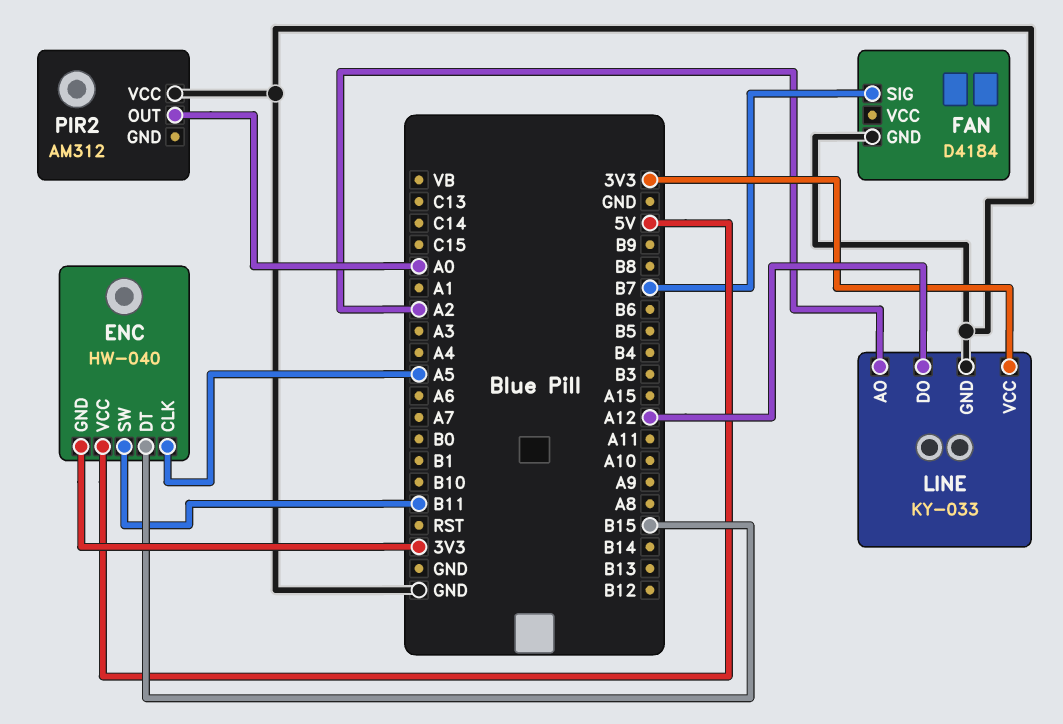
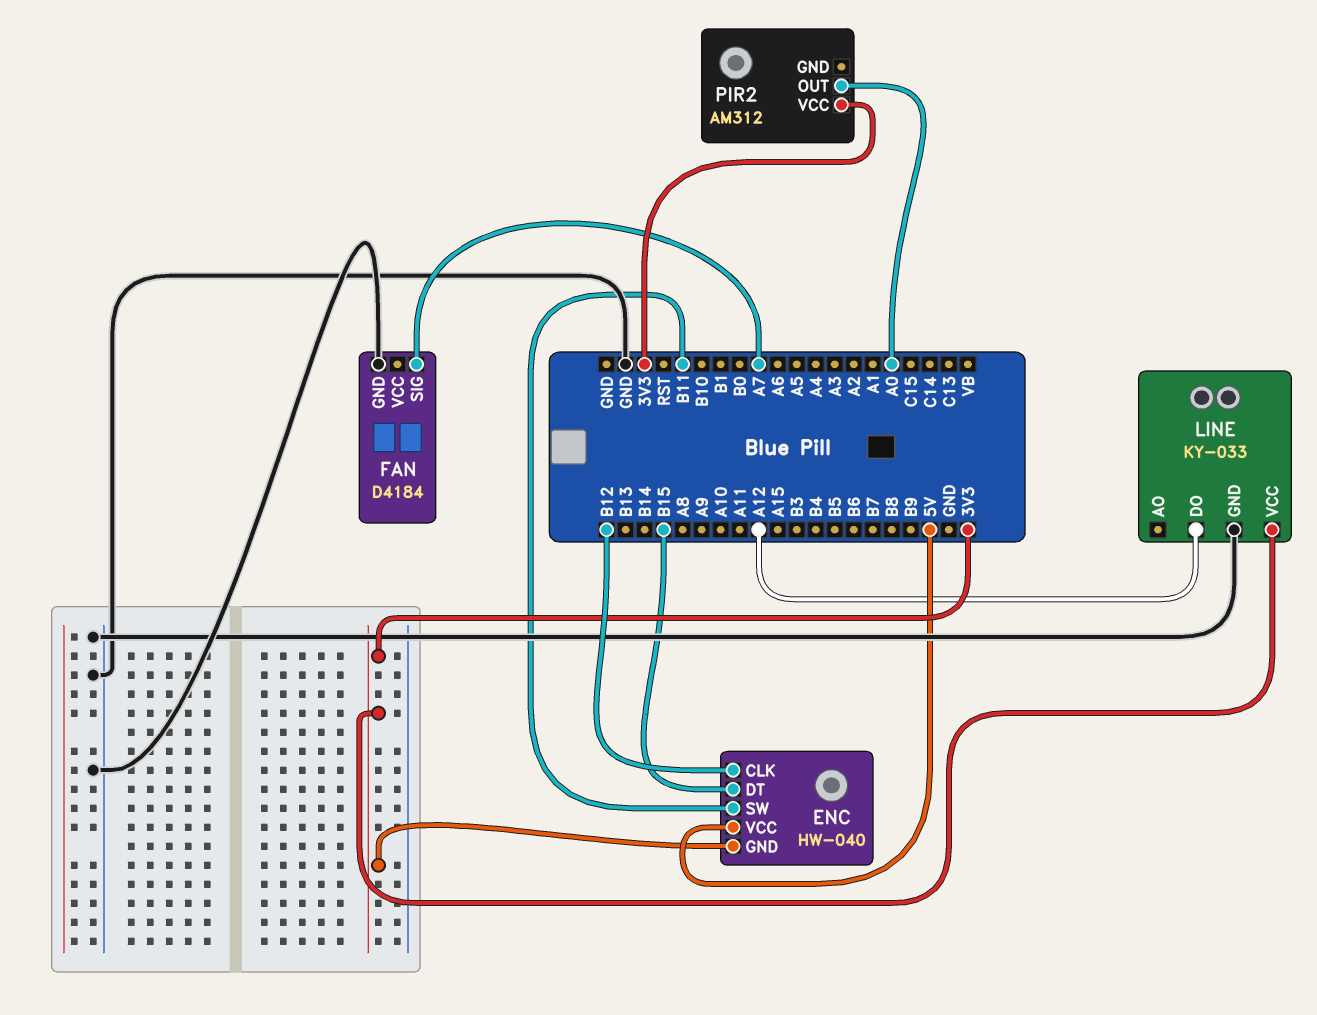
ENC pin CLK: A5 -> B12
FAN pin SIG: B7 -> A7
LINE pin AO: A2 -> none
PIR2 pin VCC: GND -> 3V3

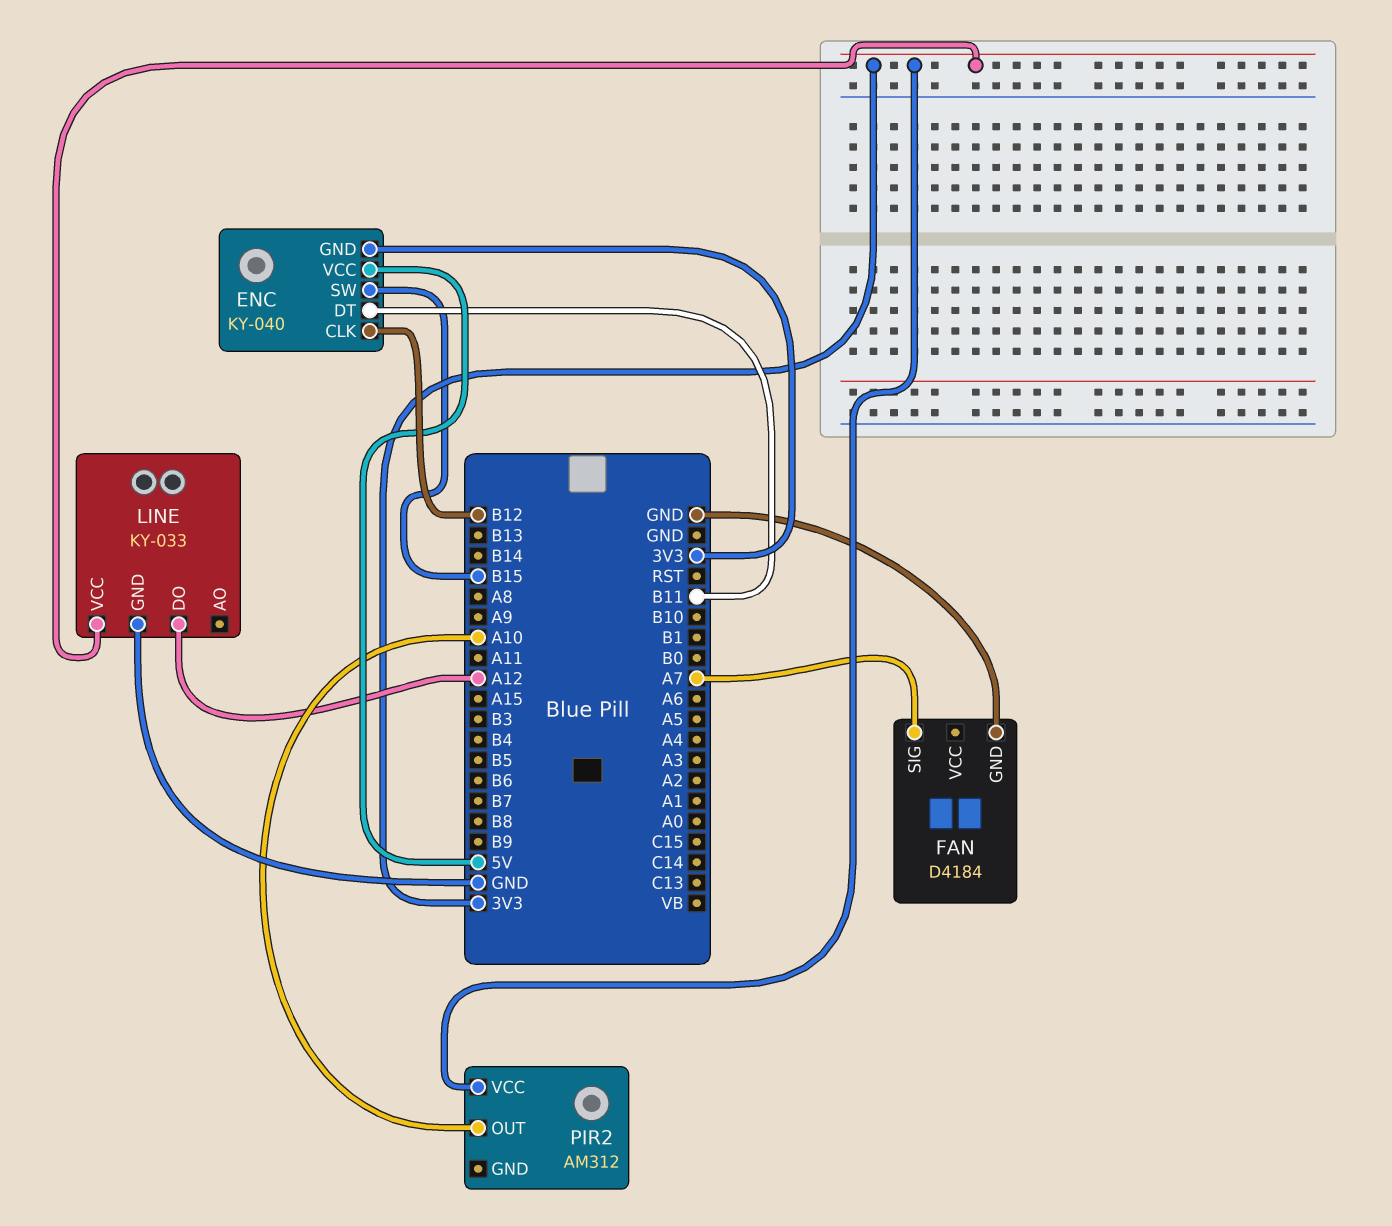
ENC: HW-040 -> KY-040
ENC pin DT: B15 -> B11
ENC pin SW: B11 -> B15
PIR2 pin OUT: A0 -> A10

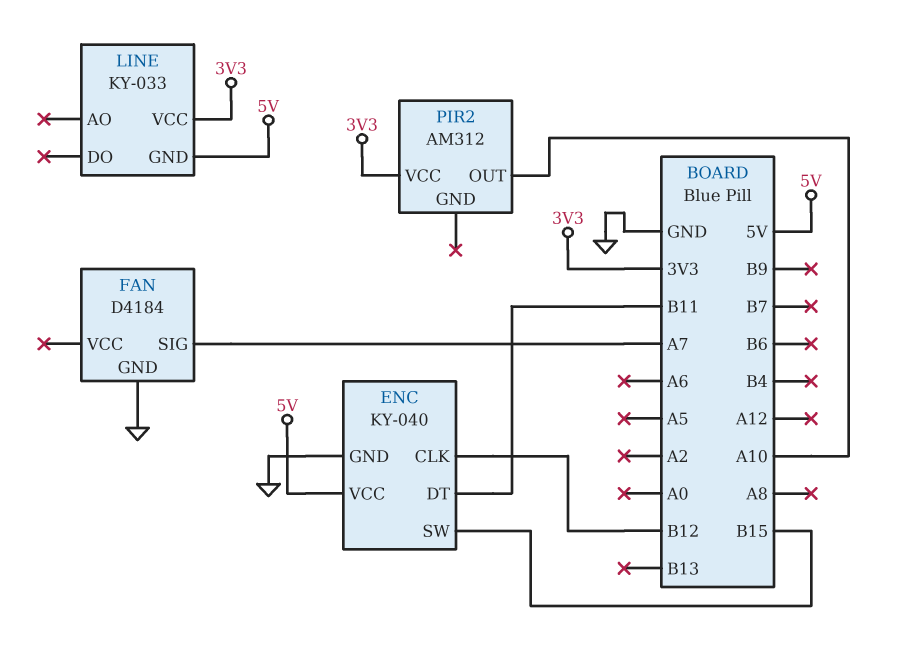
ENC pin GND: 3V3 -> GND
LINE pin DO: A12 -> none
LINE pin GND: GND -> 5V

